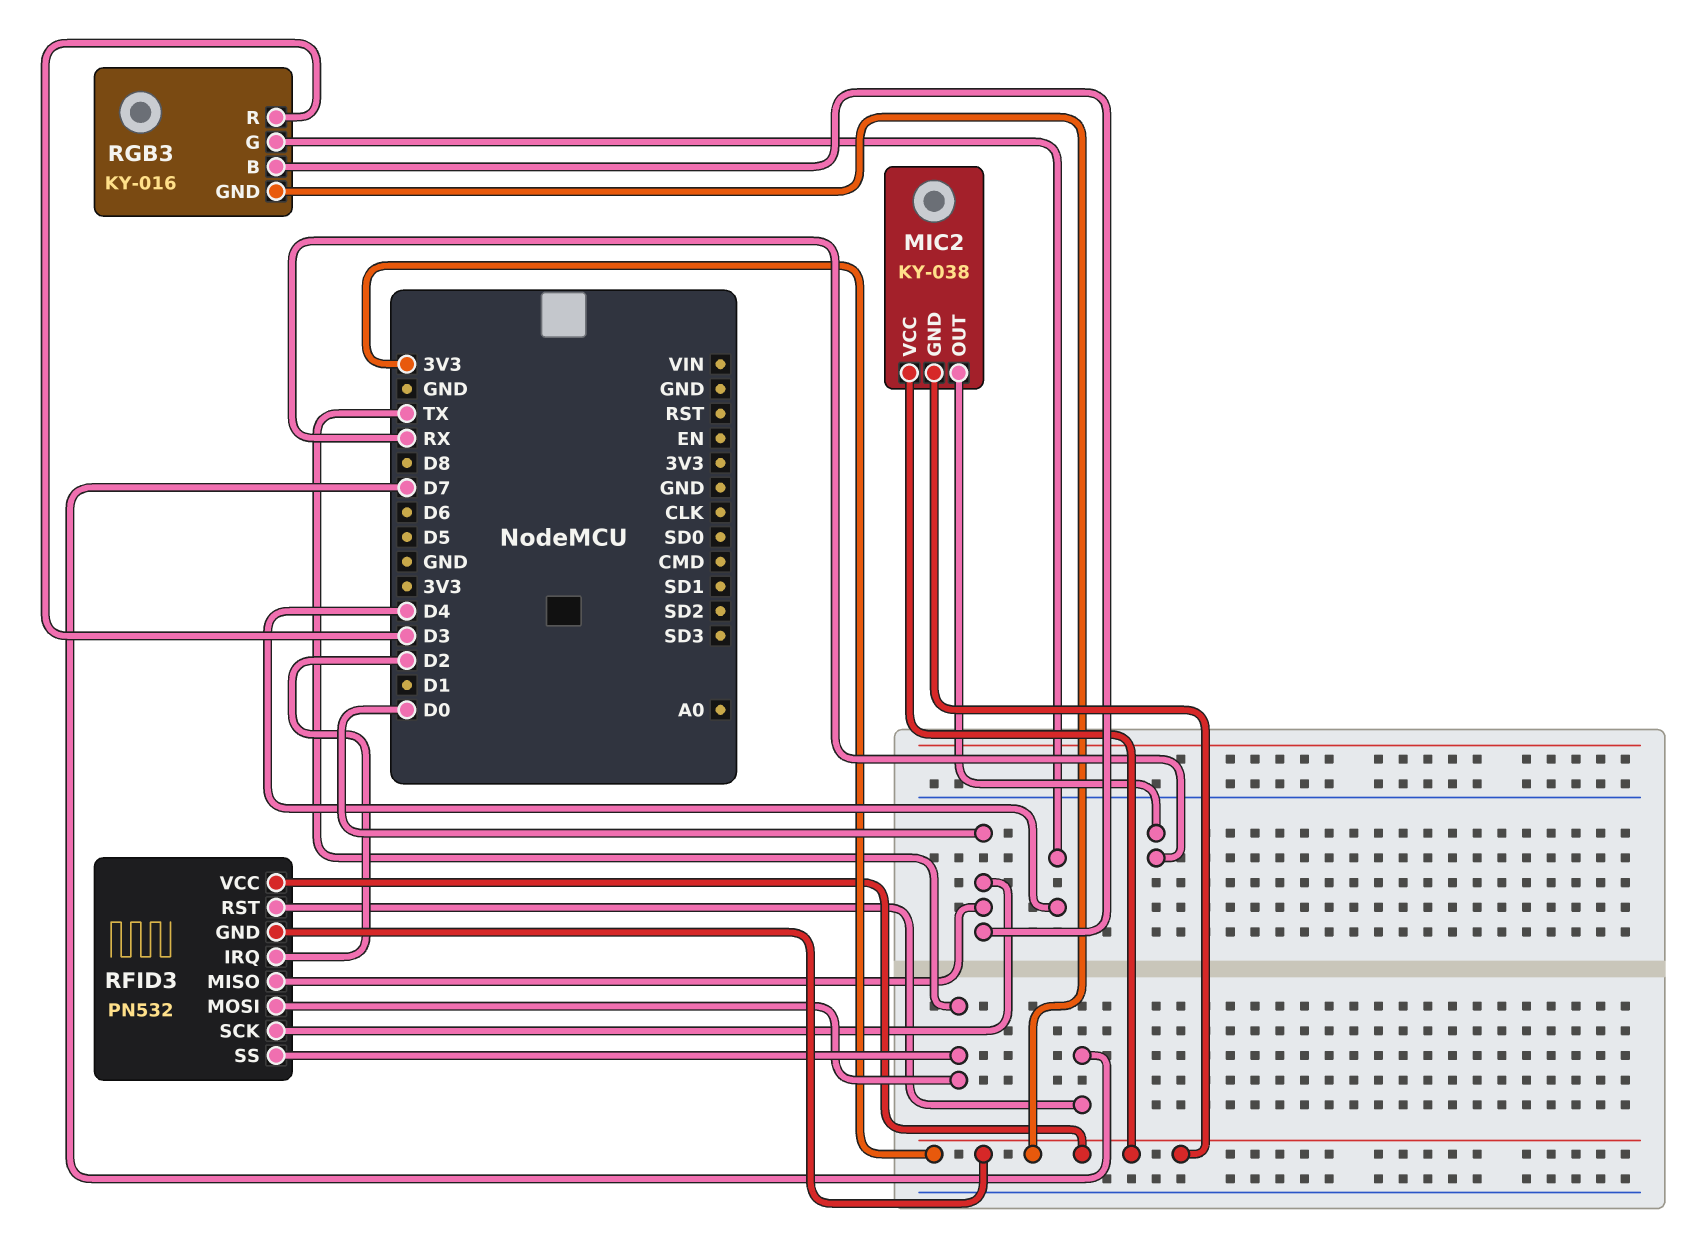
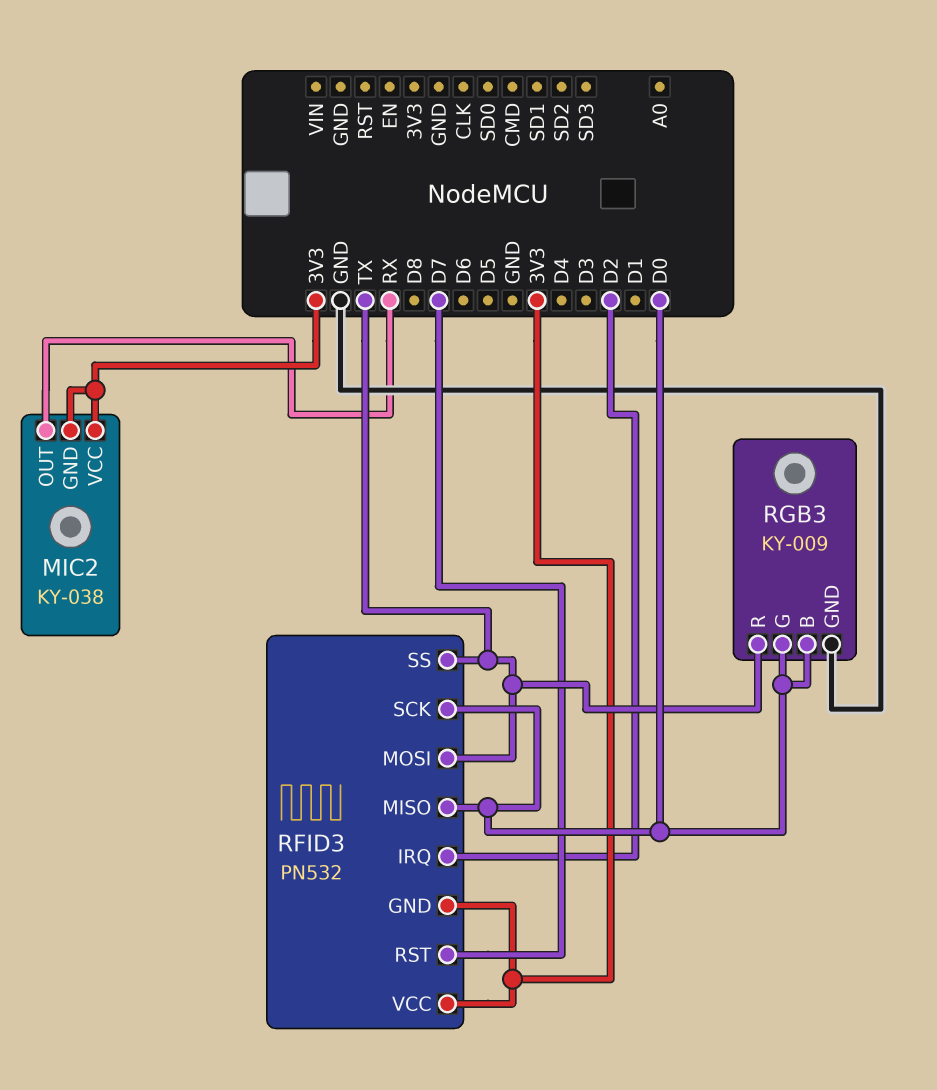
RGB3: KY-016 -> KY-009
RGB3 pin G: D4 -> D0
RGB3 pin GND: 3V3 -> GND
RGB3 pin R: D3 -> TX

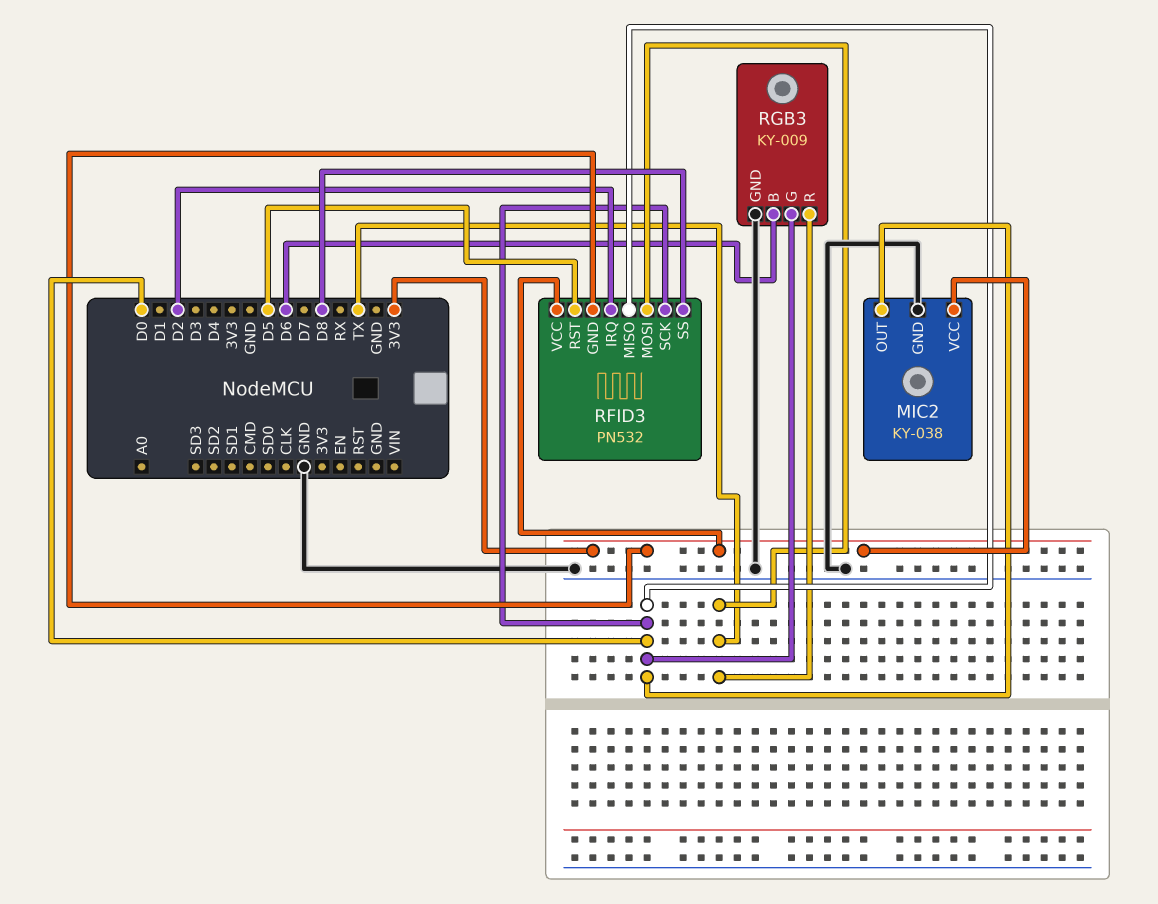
MIC2 pin GND: 3V3 -> GND
MIC2 pin OUT: RX -> D0
RFID3 pin RST: D7 -> D5
RFID3 pin SS: TX -> D8
RGB3 pin B: D0 -> D6

